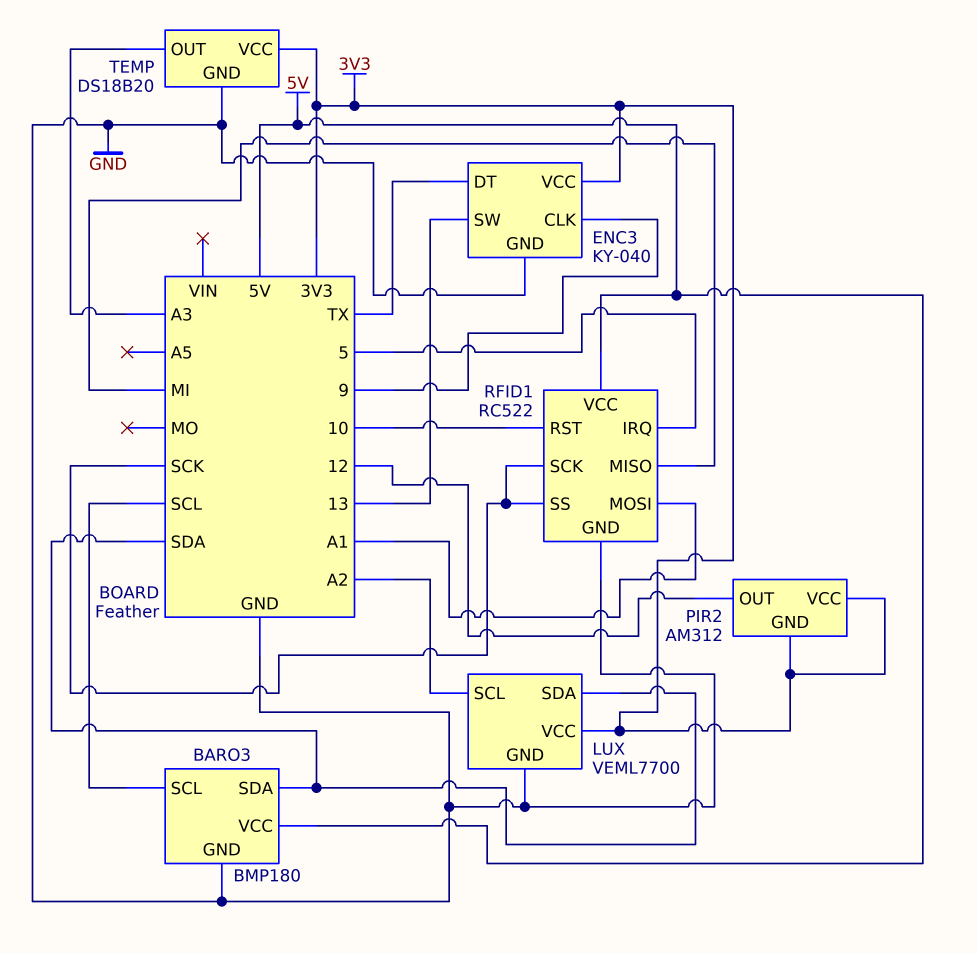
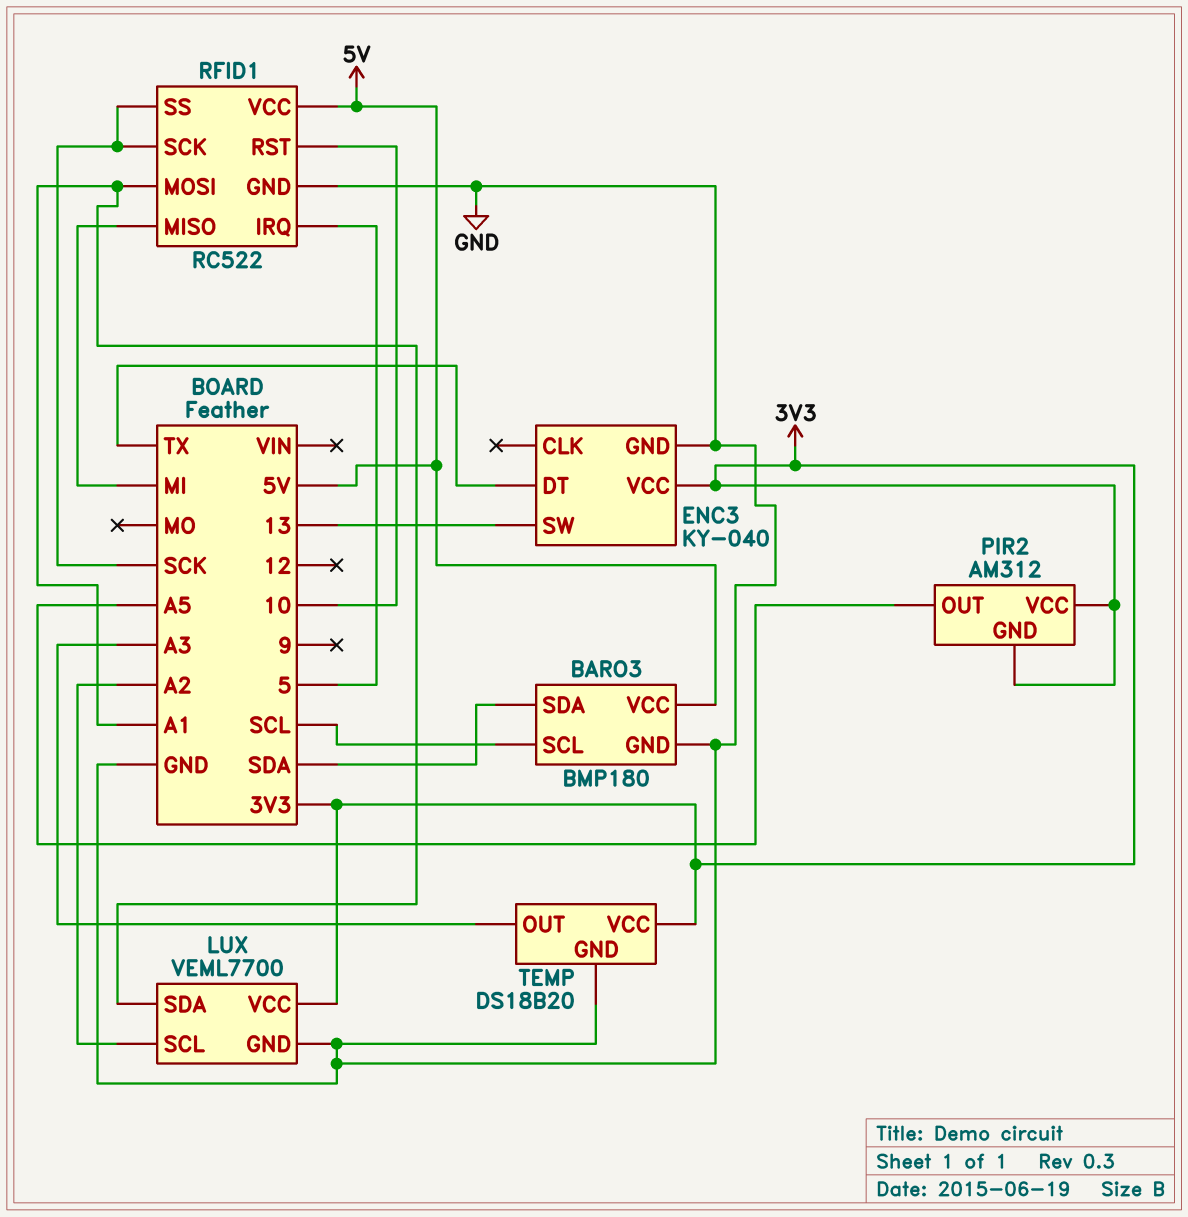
ENC3 pin CLK: 9 -> none
LUX pin SDA: SDA -> A1
PIR2 pin OUT: 12 -> A5

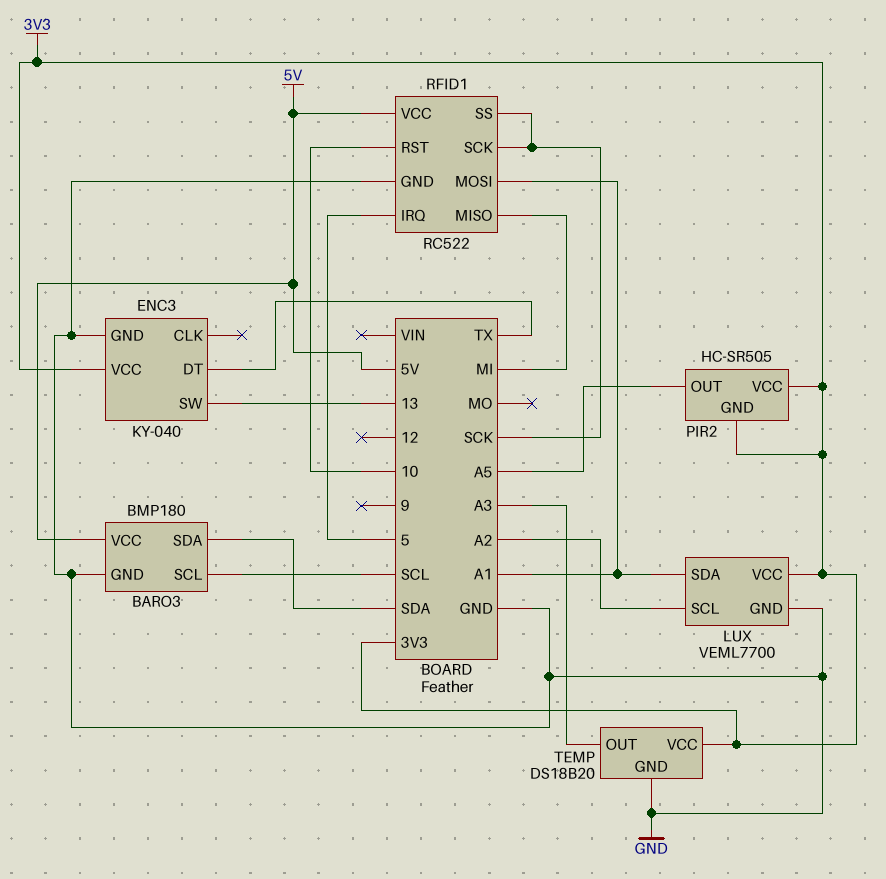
PIR2: AM312 -> HC-SR505

